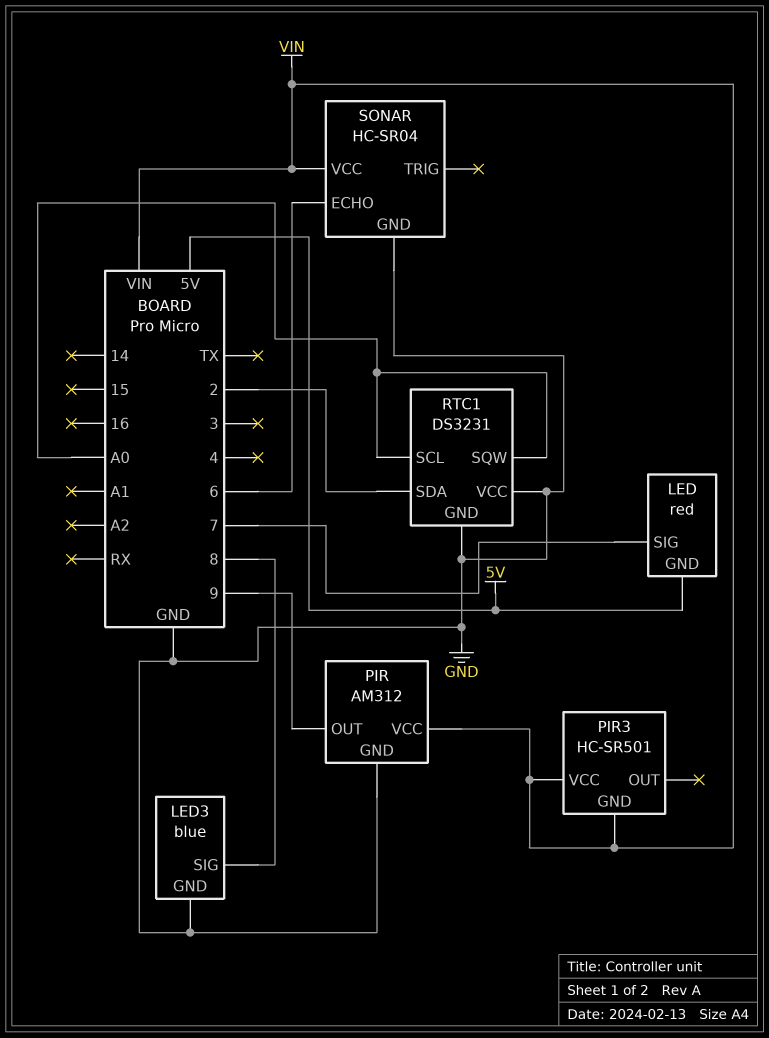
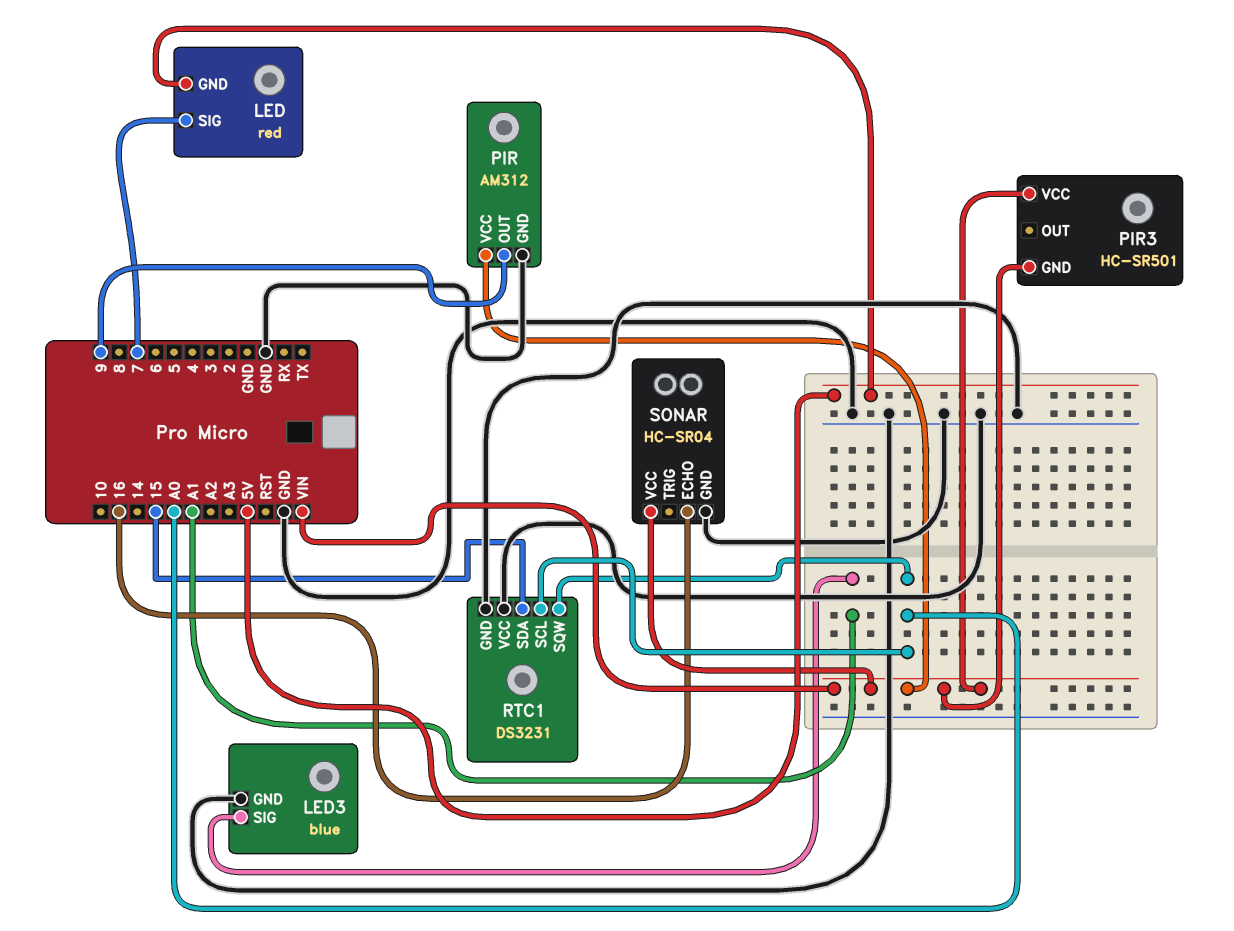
LED3 pin SIG: 8 -> A1
RTC1 pin SDA: 2 -> 15
SONAR pin ECHO: 6 -> 16

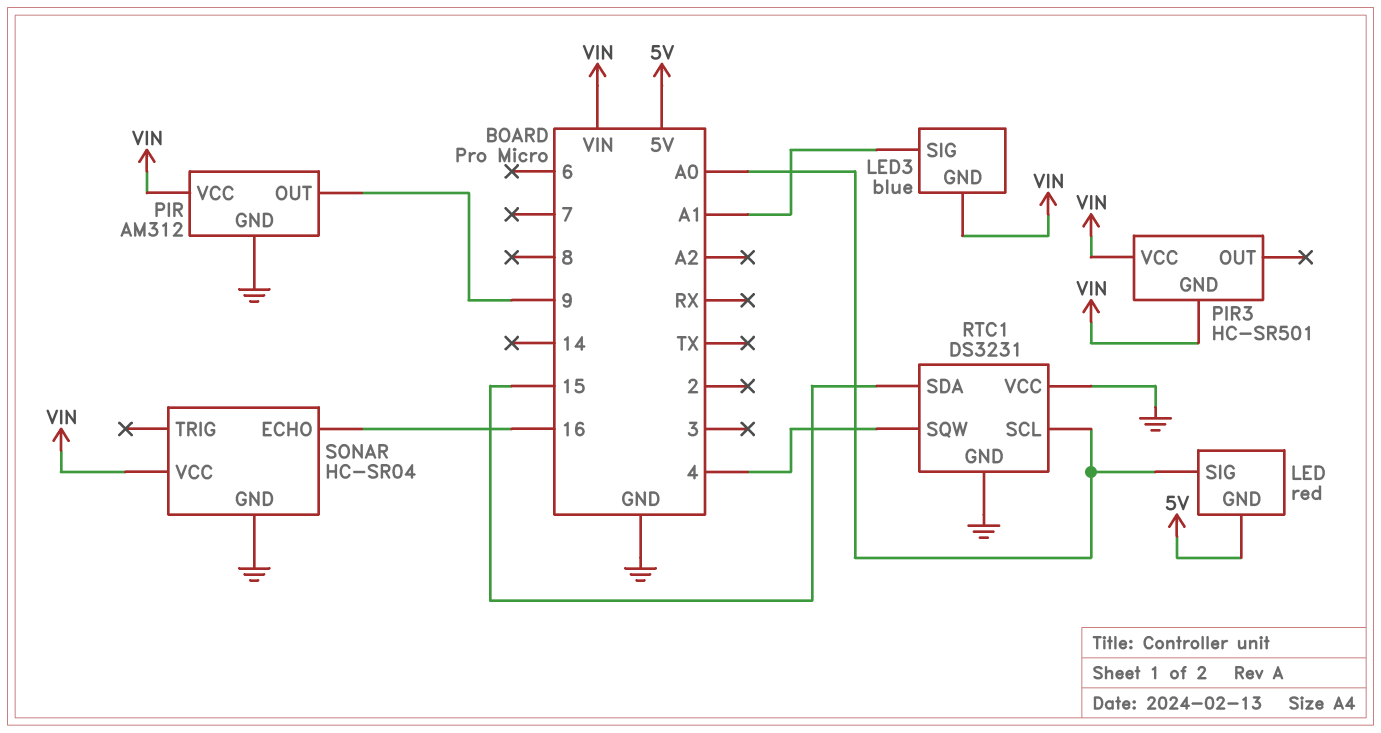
LED pin SIG: 7 -> A0
LED3 pin GND: GND -> VIN
RTC1 pin SQW: A0 -> 4

